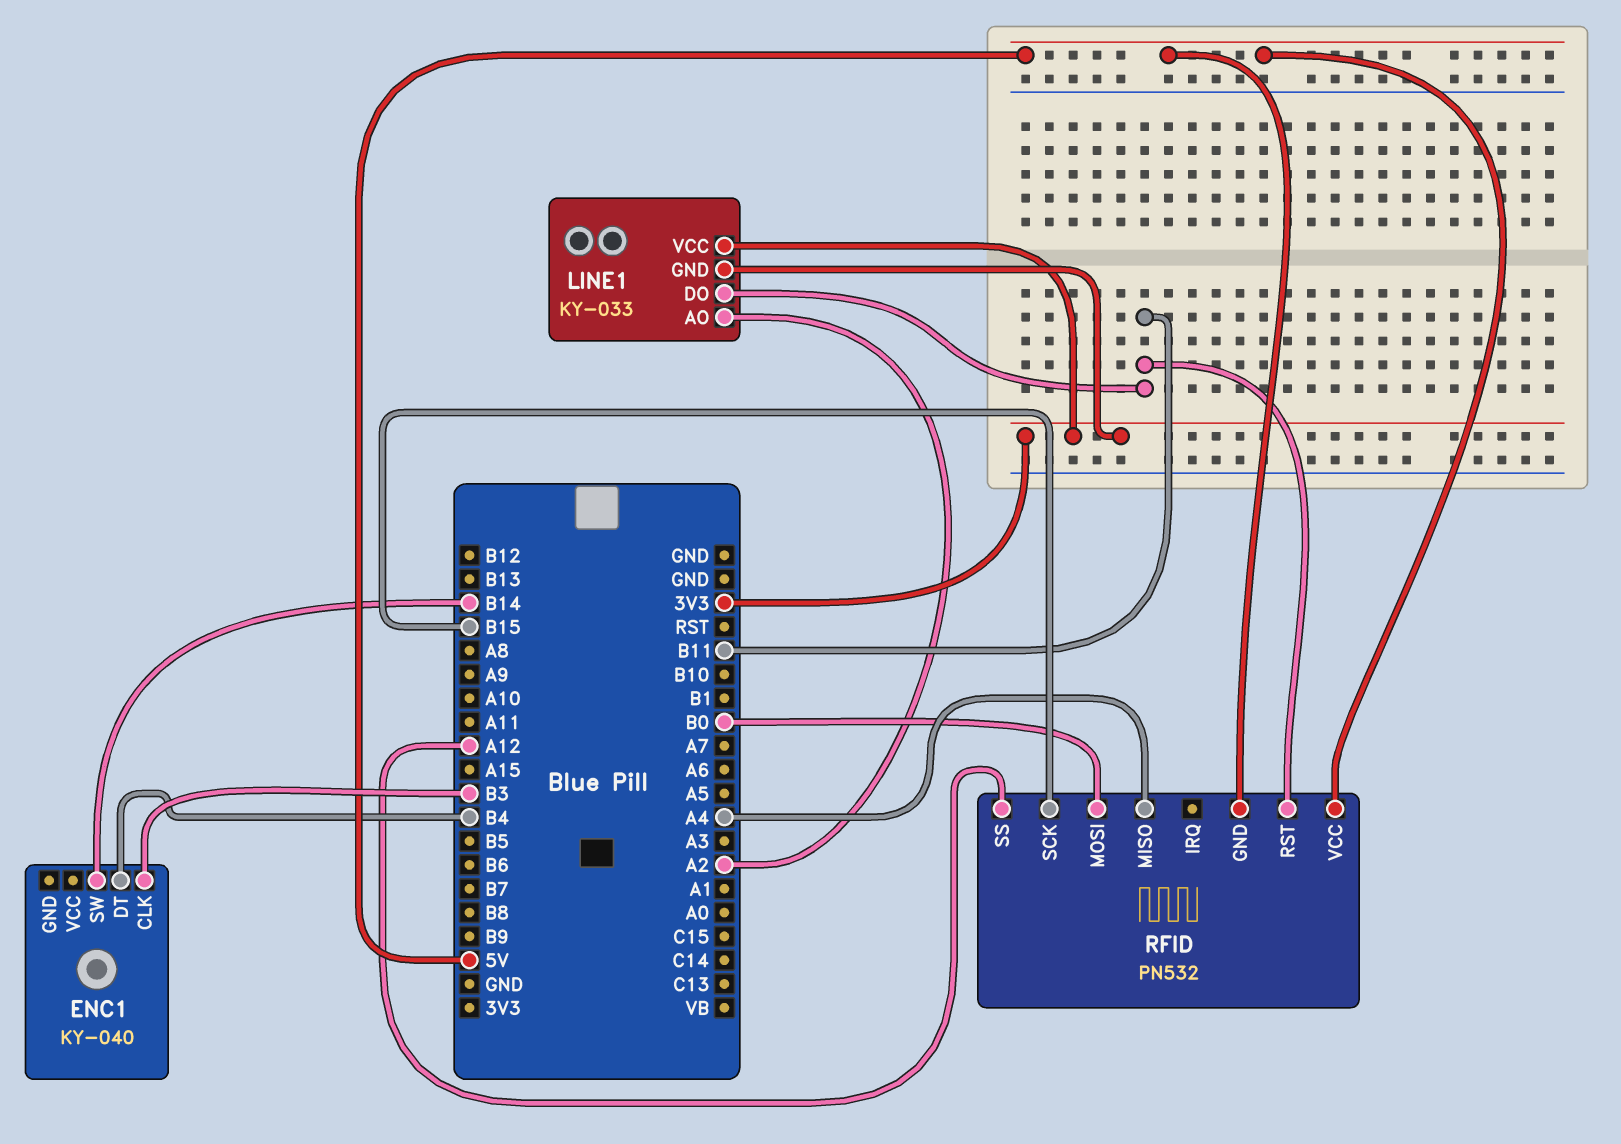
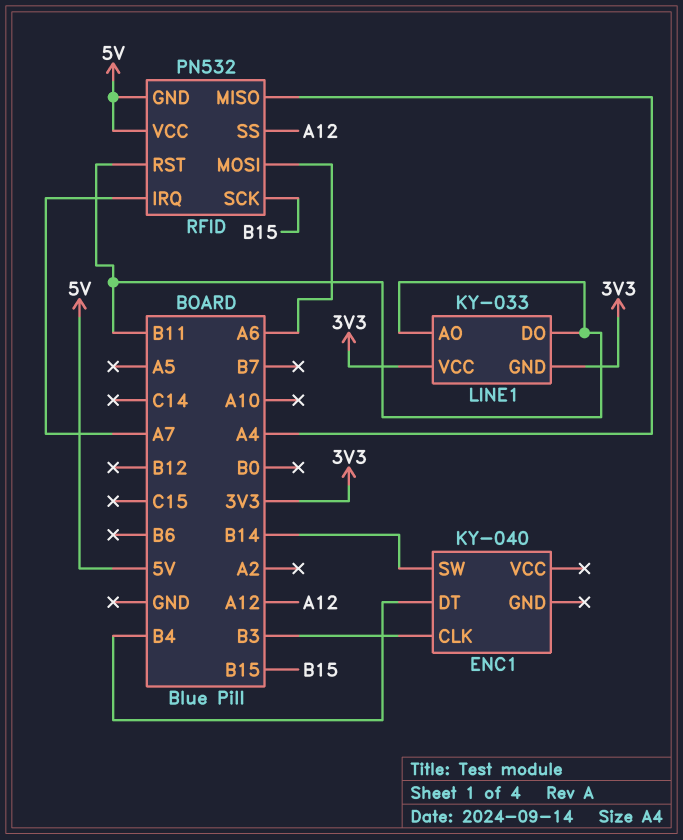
LINE1 pin AO: A2 -> B11
RFID pin IRQ: none -> A7
RFID pin MOSI: B0 -> A6

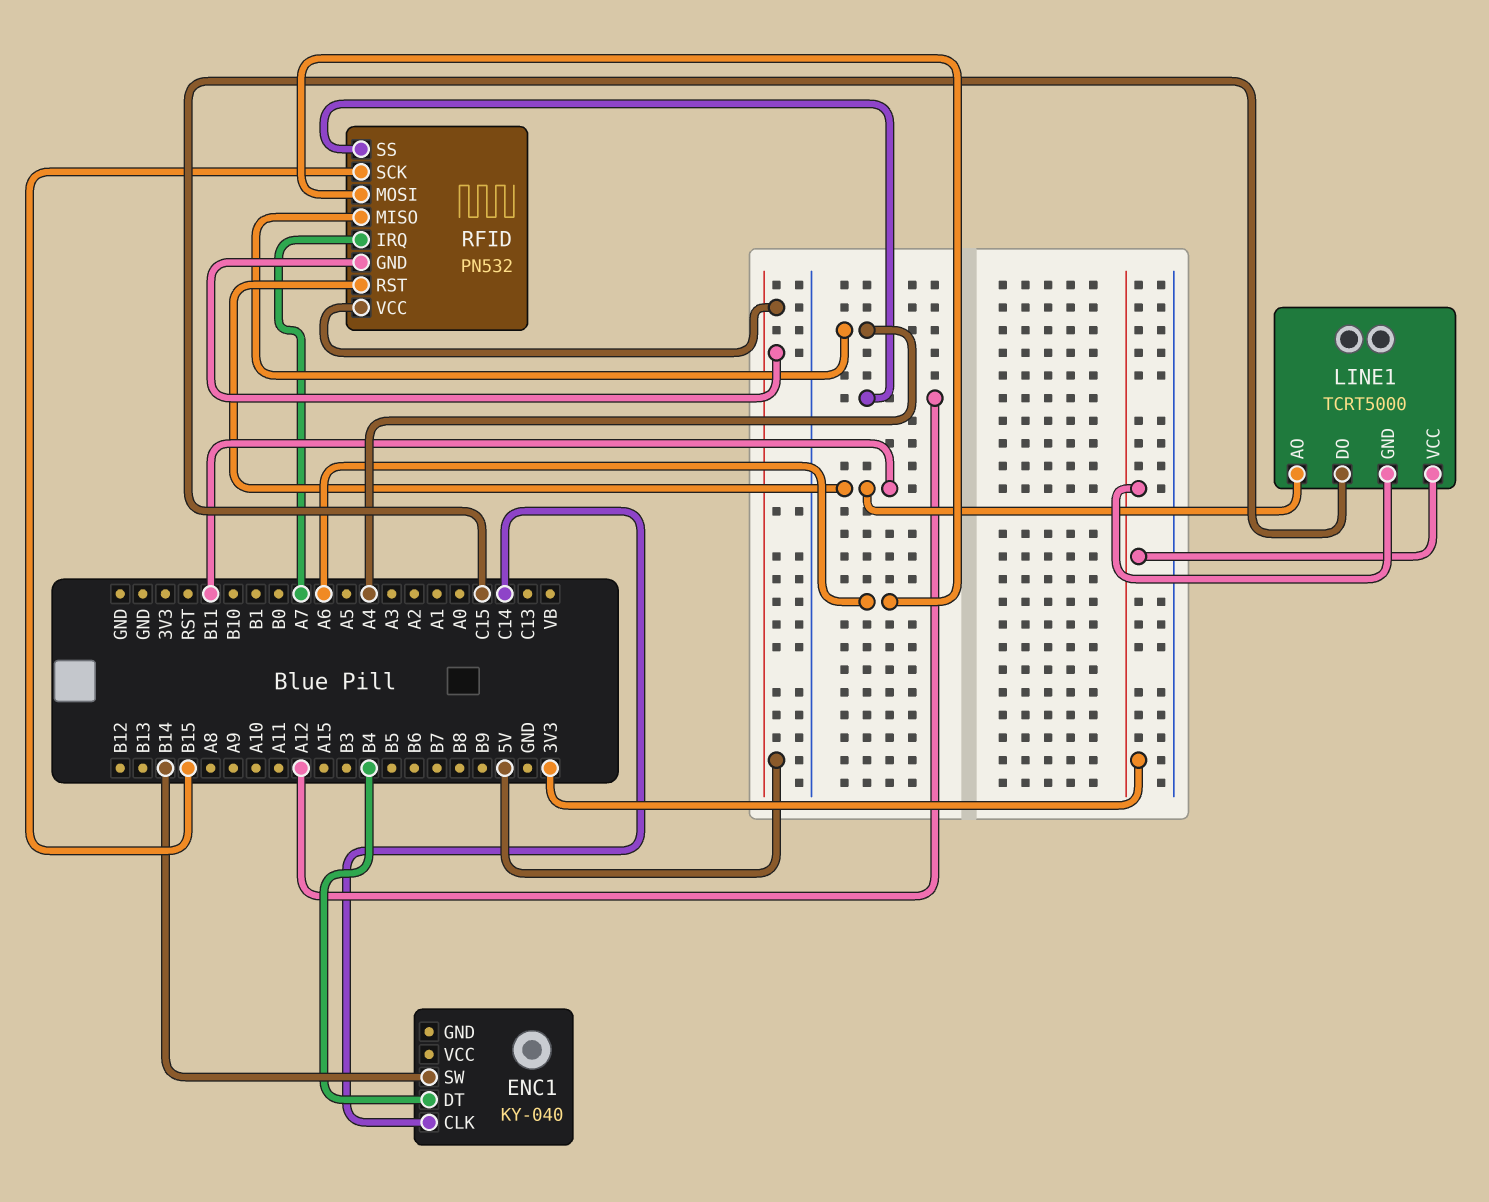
ENC1 pin CLK: B3 -> C14
LINE1: KY-033 -> TCRT5000
LINE1 pin DO: B11 -> C15

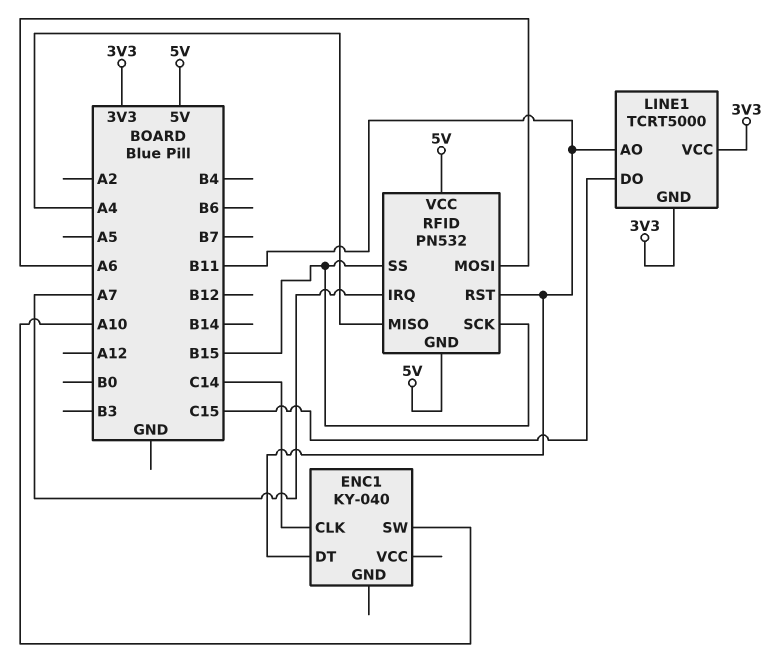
ENC1 pin DT: B4 -> B11
ENC1 pin SW: B14 -> A10
RFID pin SS: A12 -> B15

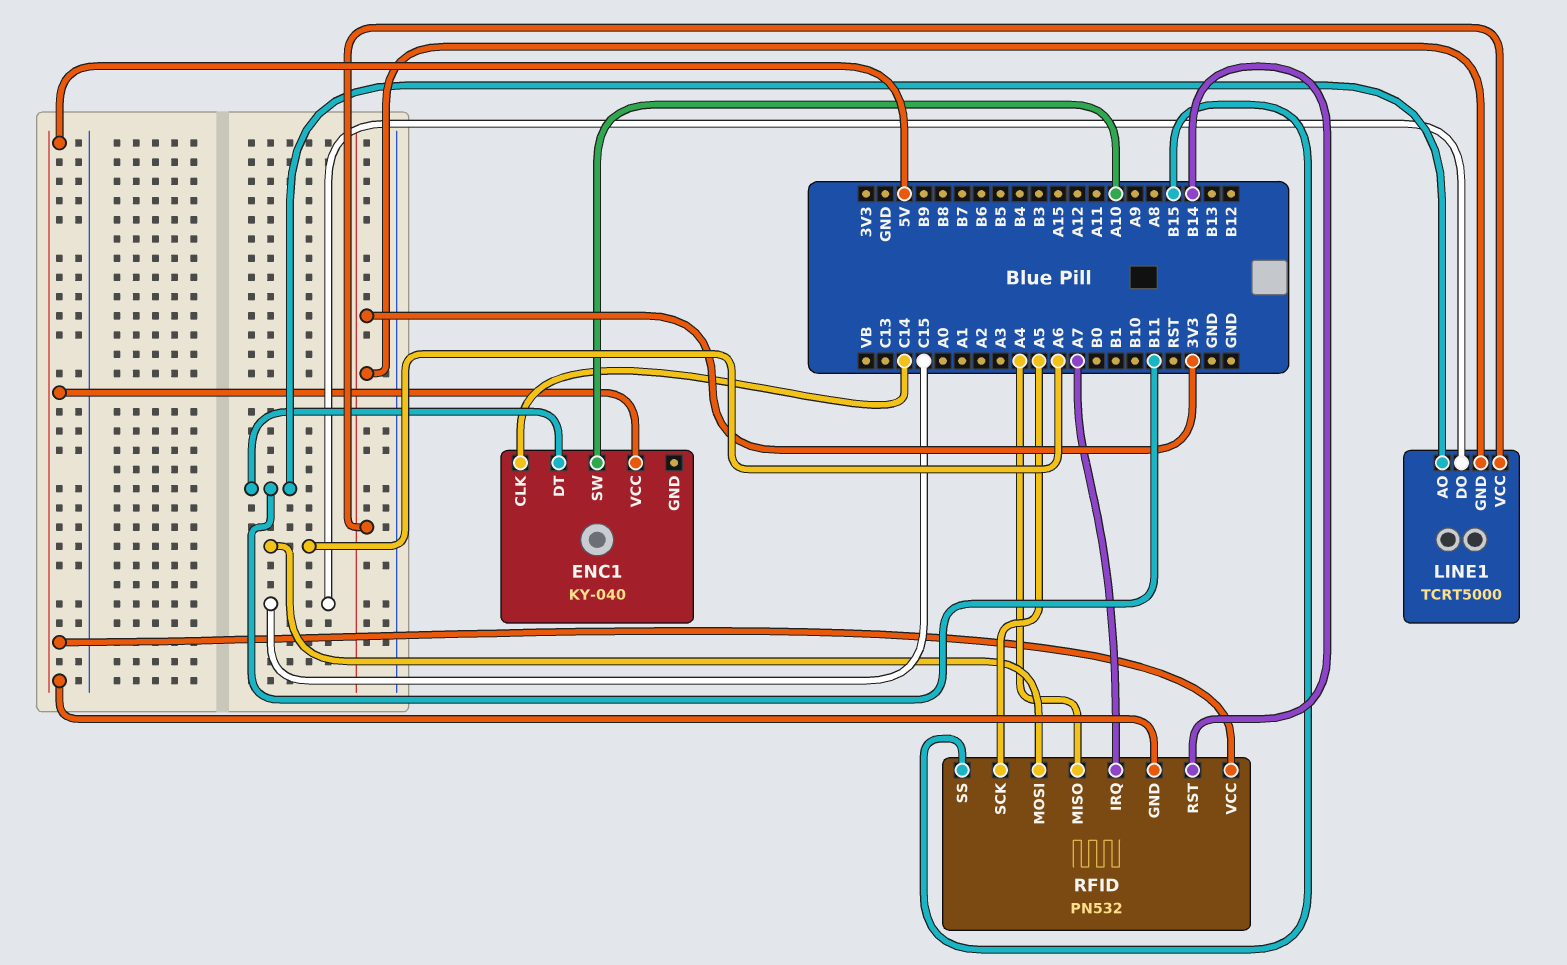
ENC1 pin VCC: none -> 5V
RFID pin RST: B11 -> B14
RFID pin SCK: B15 -> A5

